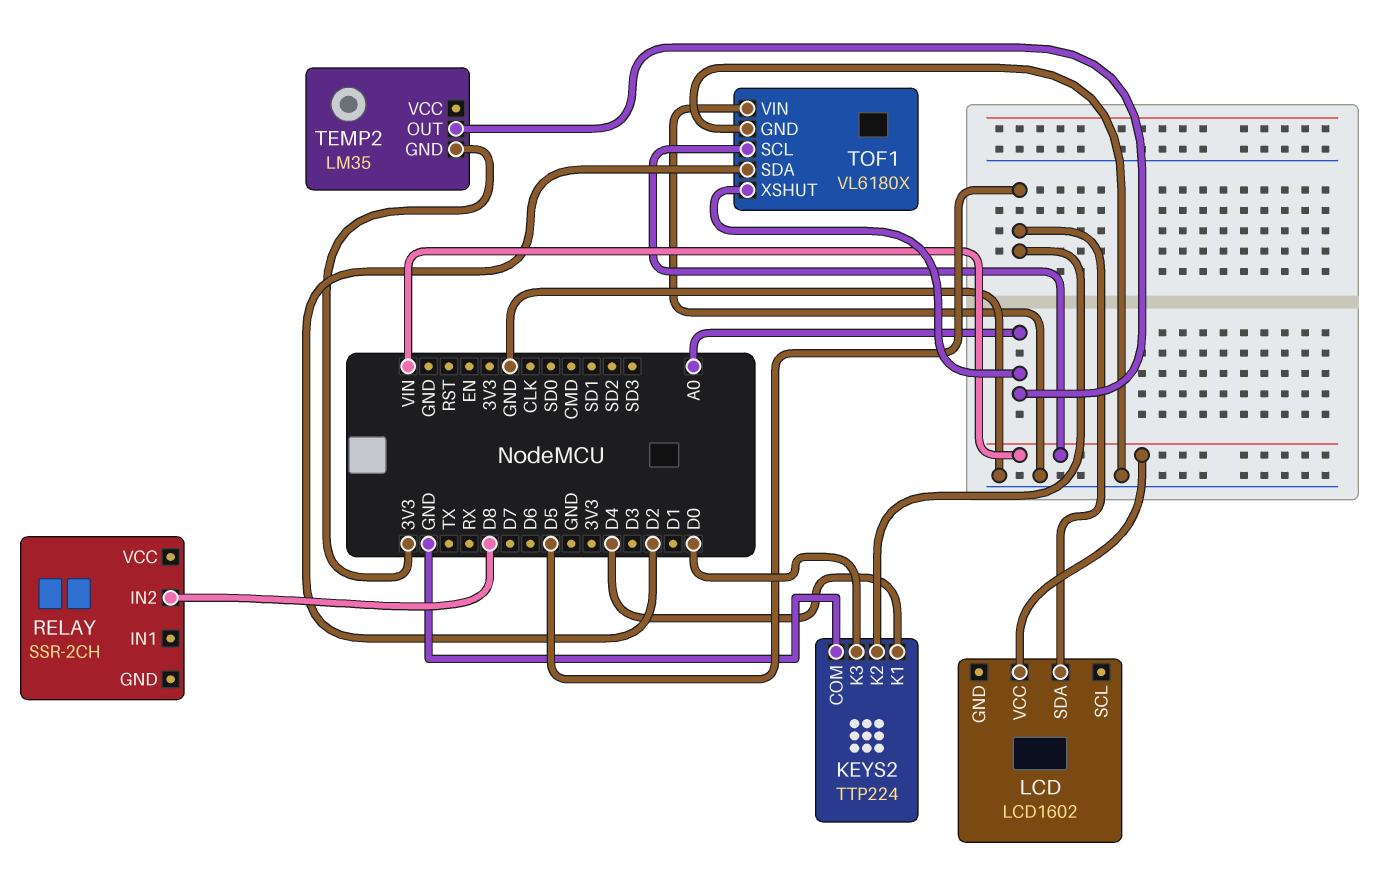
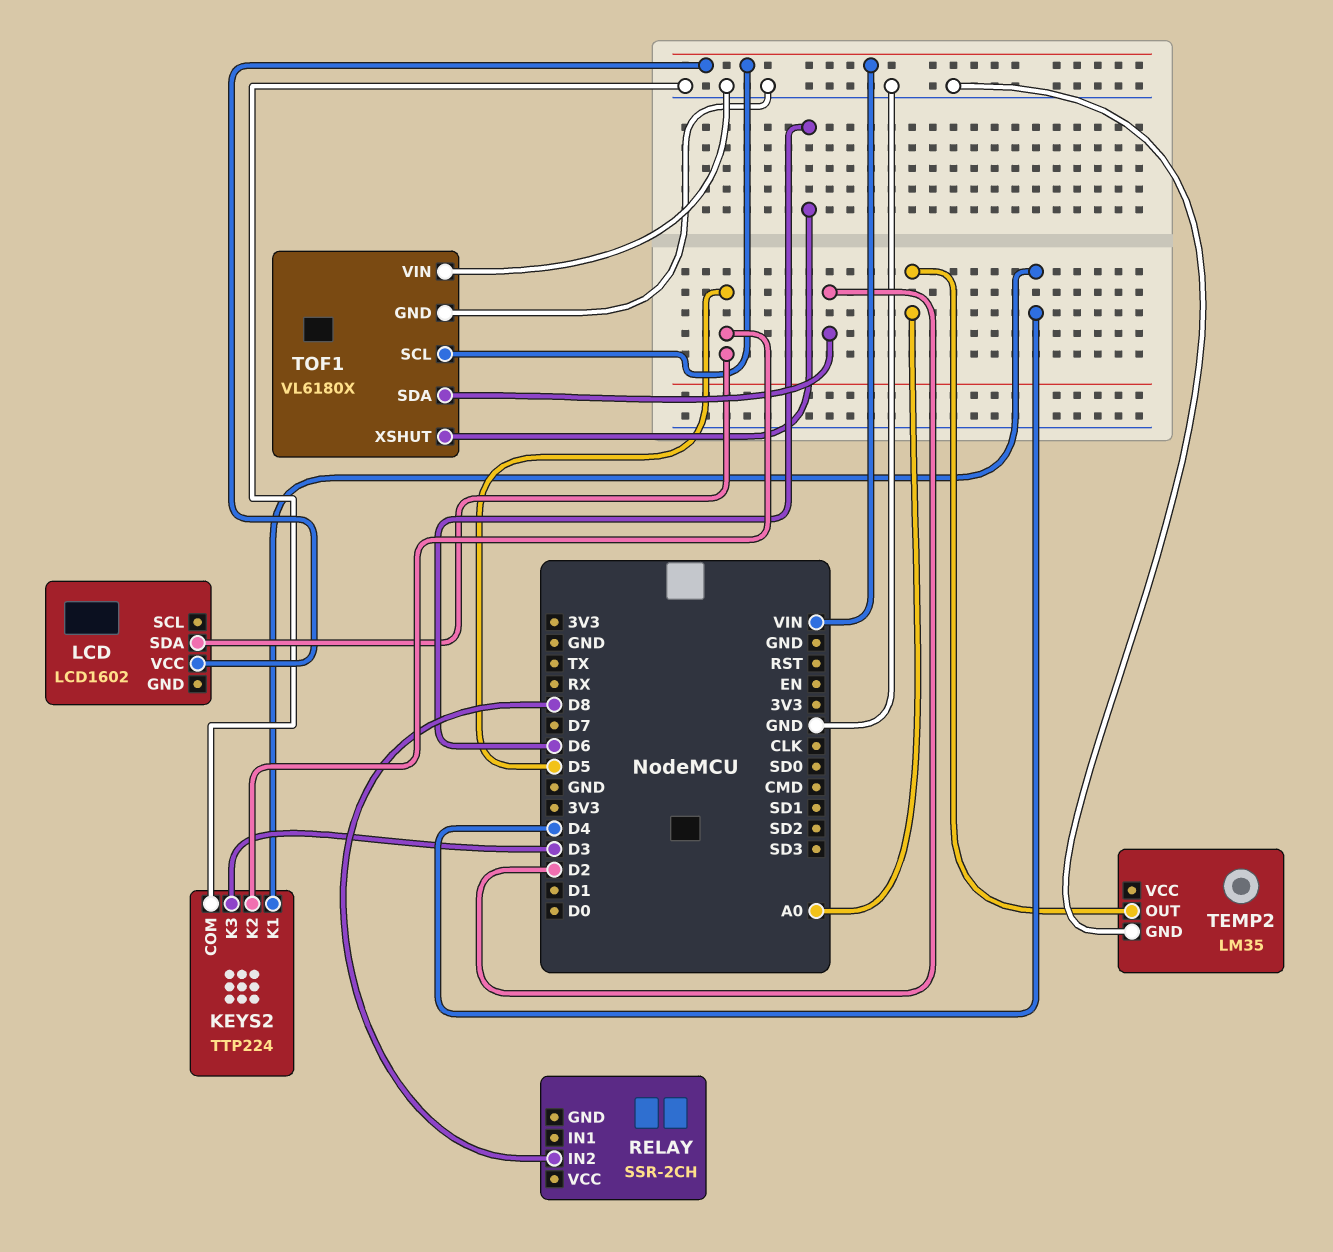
KEYS2 pin K3: D0 -> D3
TEMP2 pin GND: 3V3 -> GND
TOF1 pin XSHUT: A0 -> D6

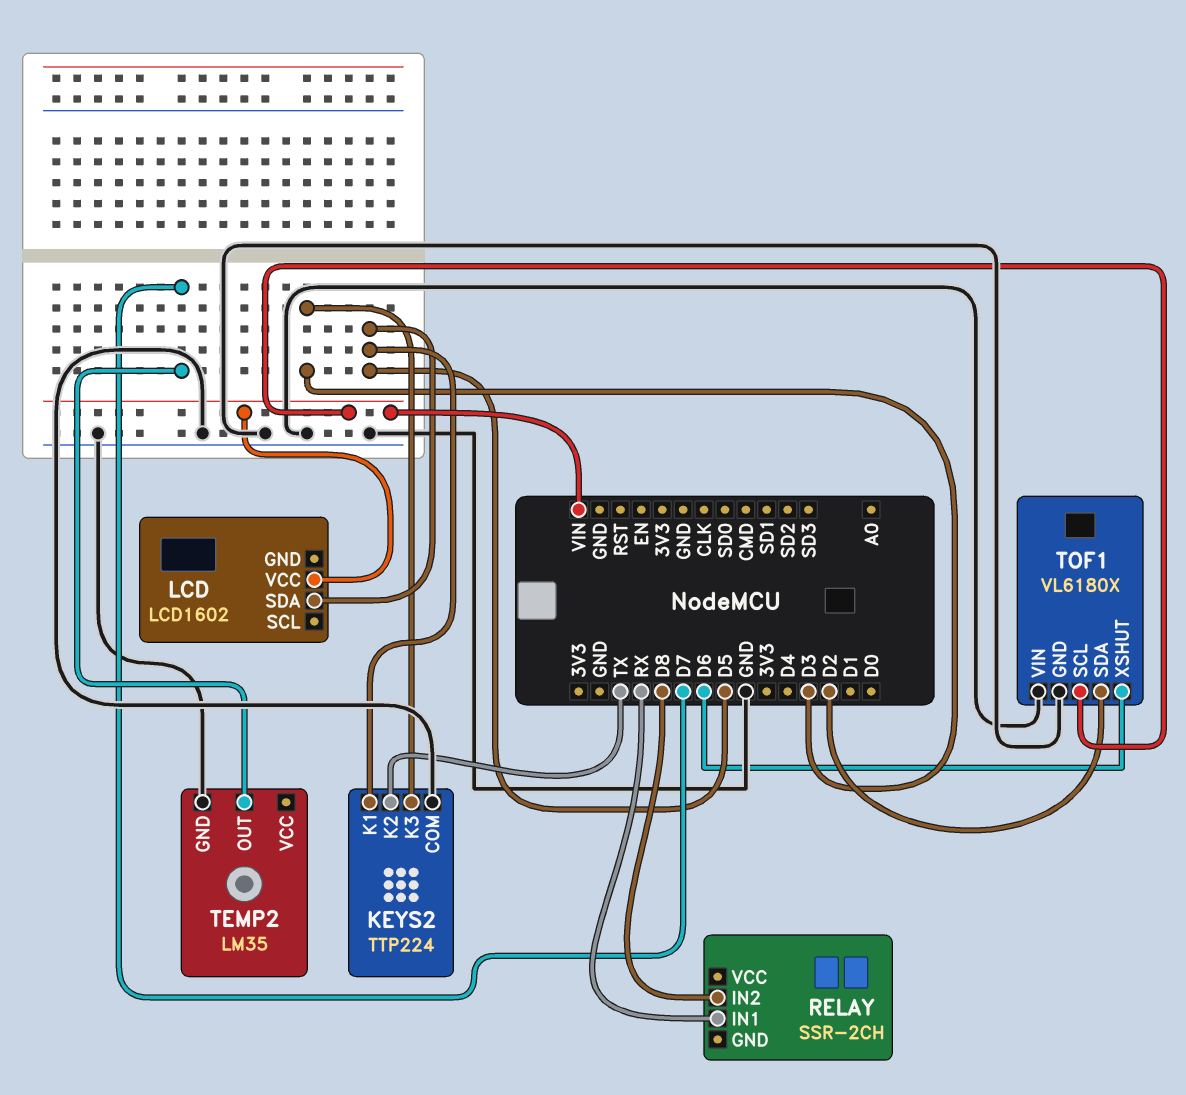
KEYS2 pin K1: D4 -> D5
KEYS2 pin K2: D5 -> TX
RELAY pin IN1: none -> RX
TEMP2 pin OUT: A0 -> D7

